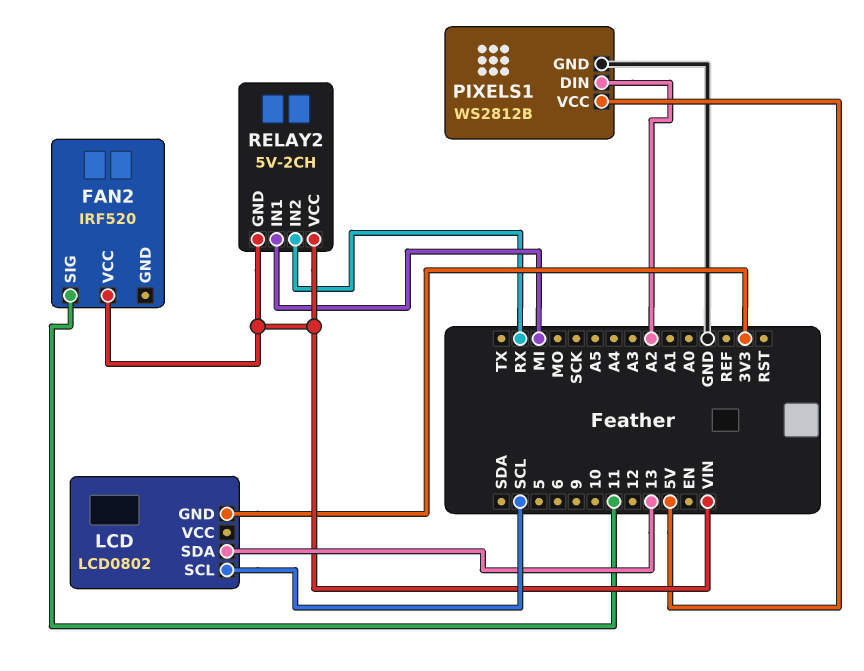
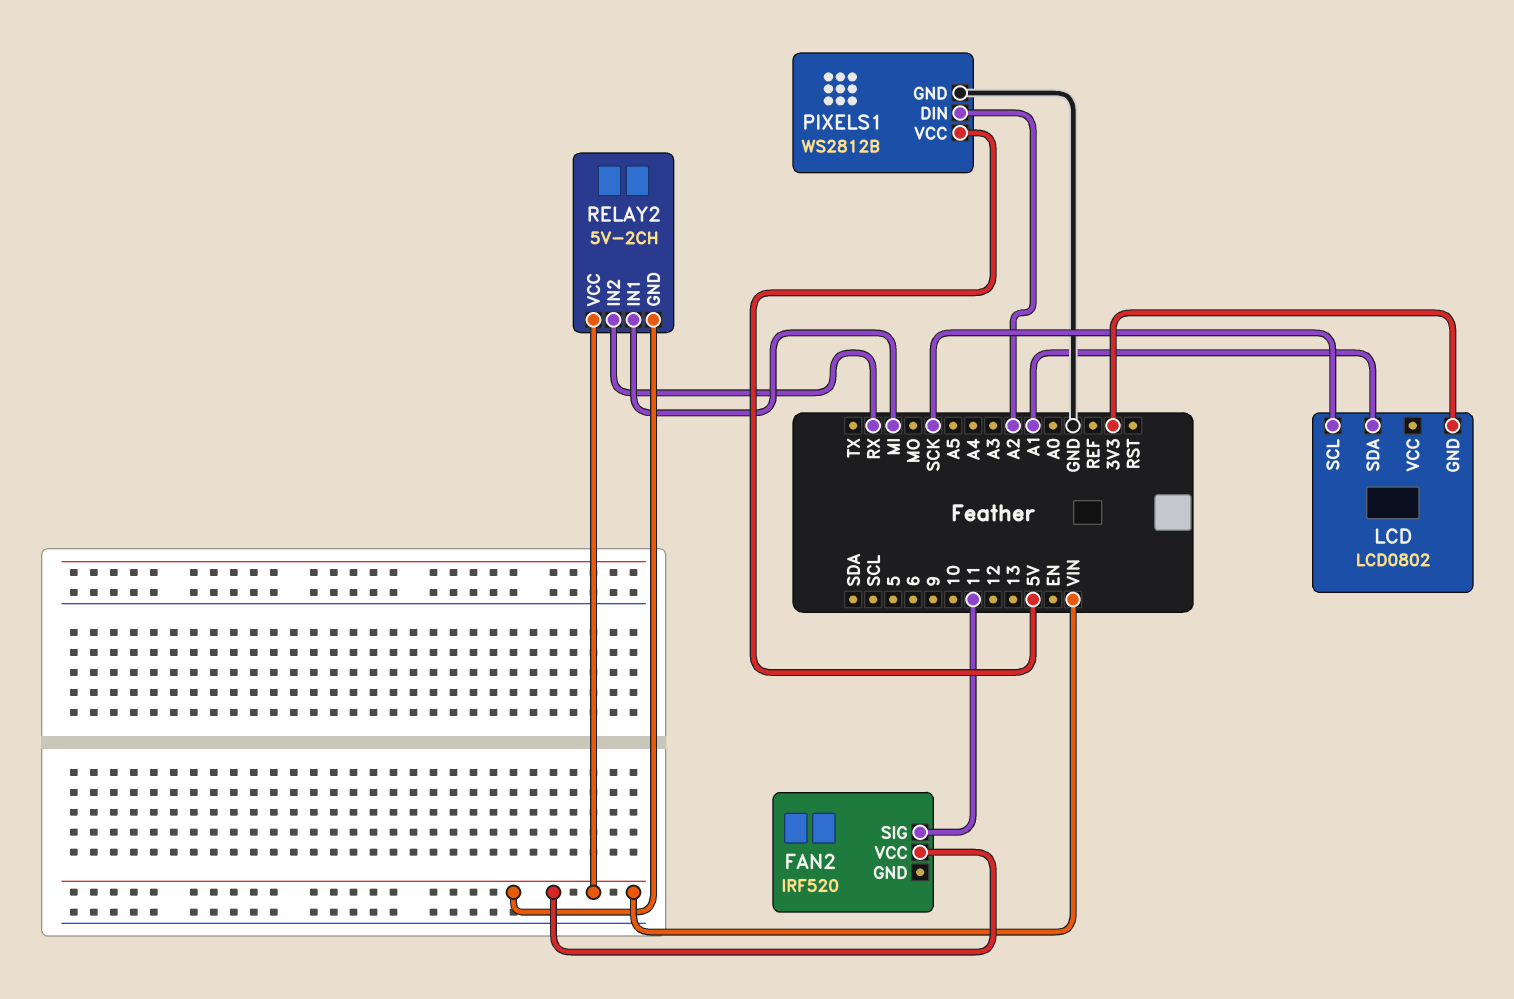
LCD pin SCL: SCL -> SCK
LCD pin SDA: 13 -> A1

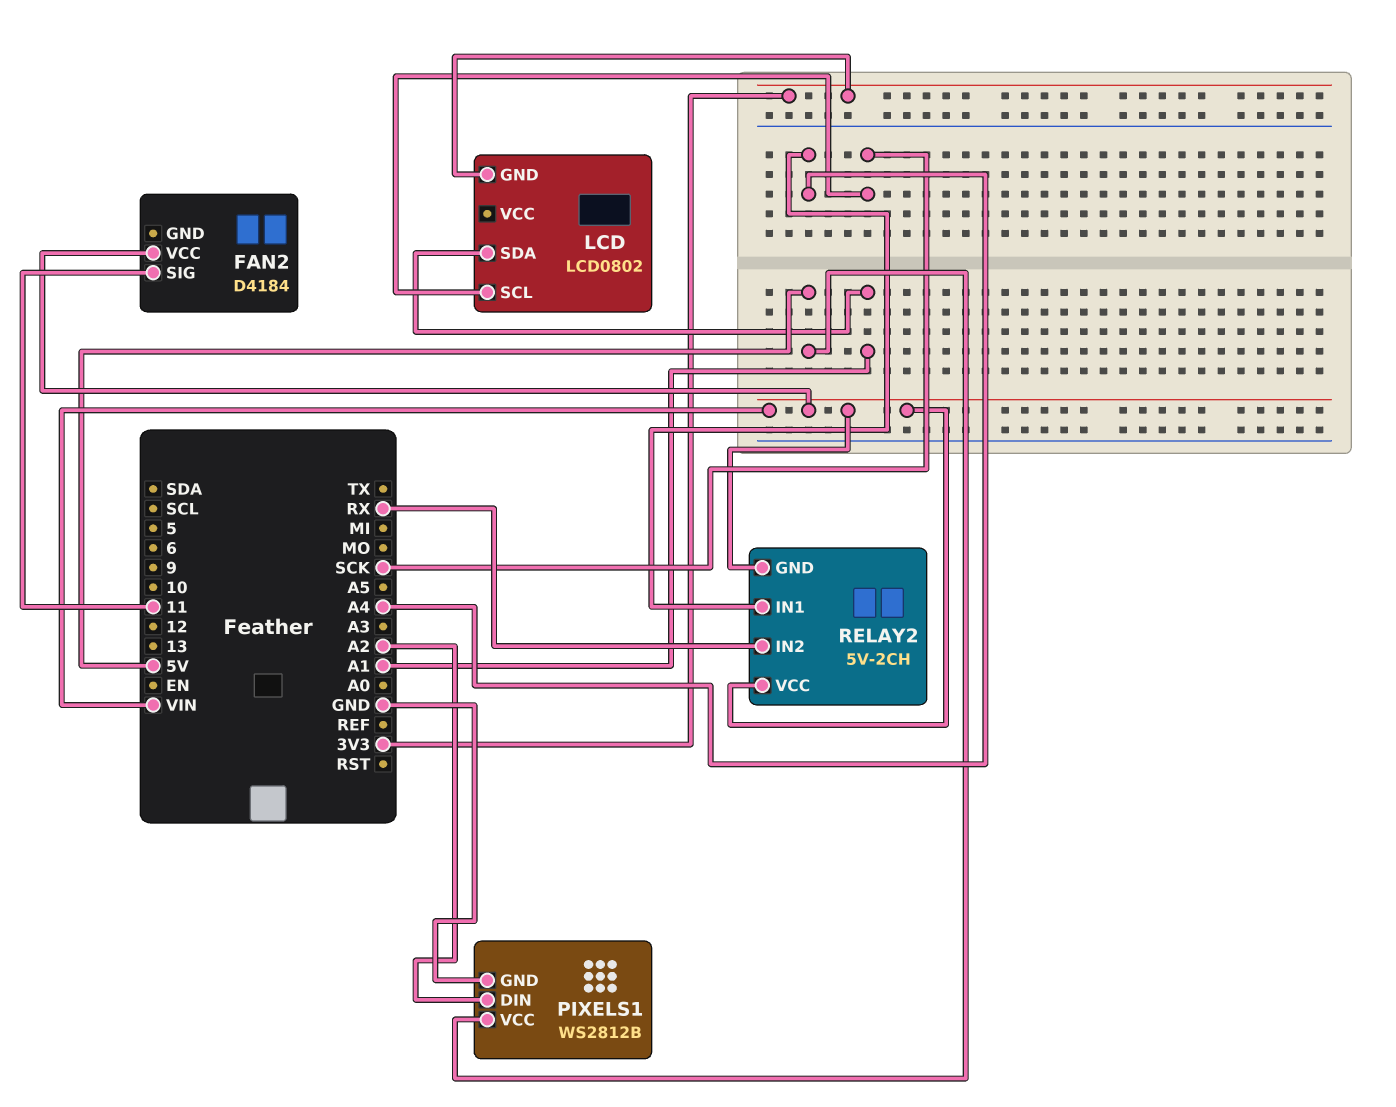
FAN2: IRF520 -> D4184
RELAY2 pin IN1: MI -> A4

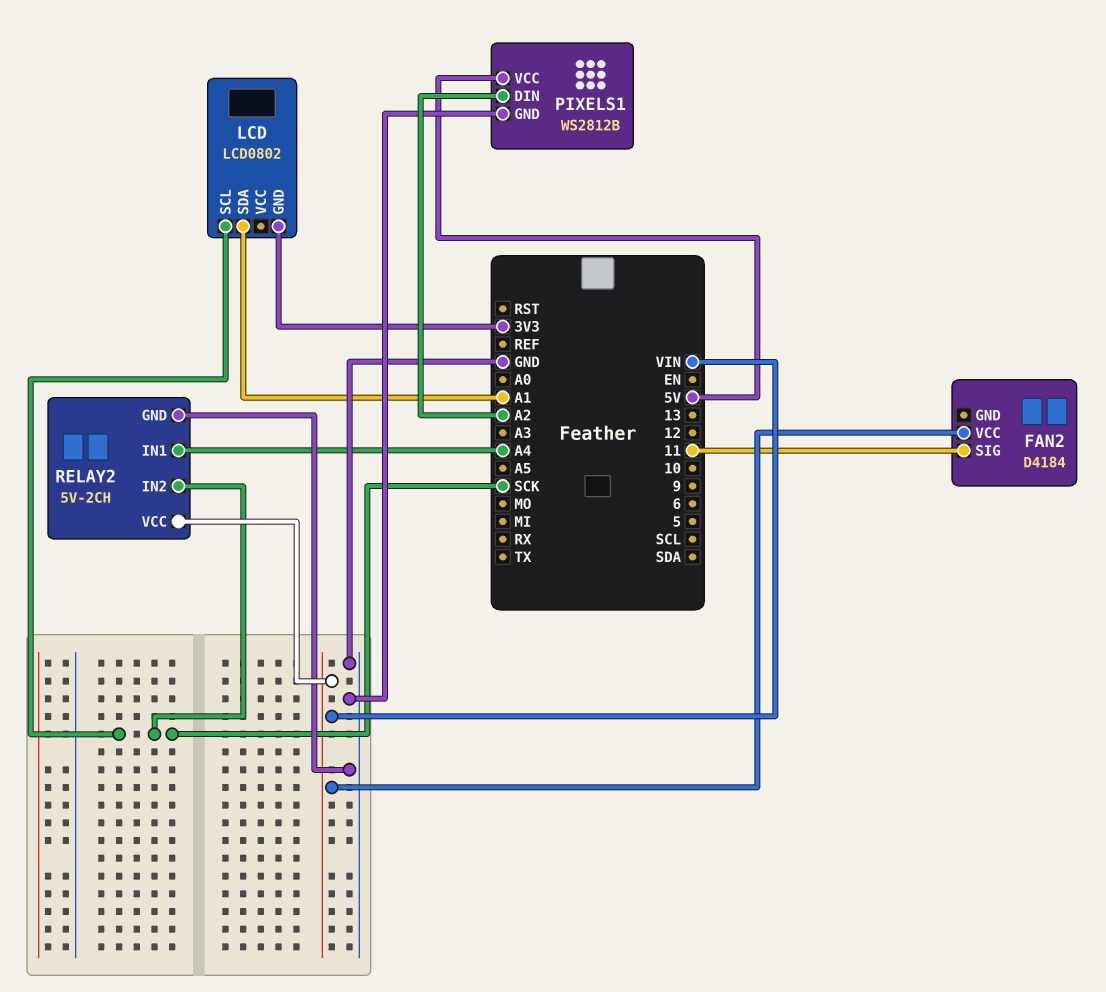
RELAY2 pin GND: VIN -> GND
RELAY2 pin IN2: RX -> SCK

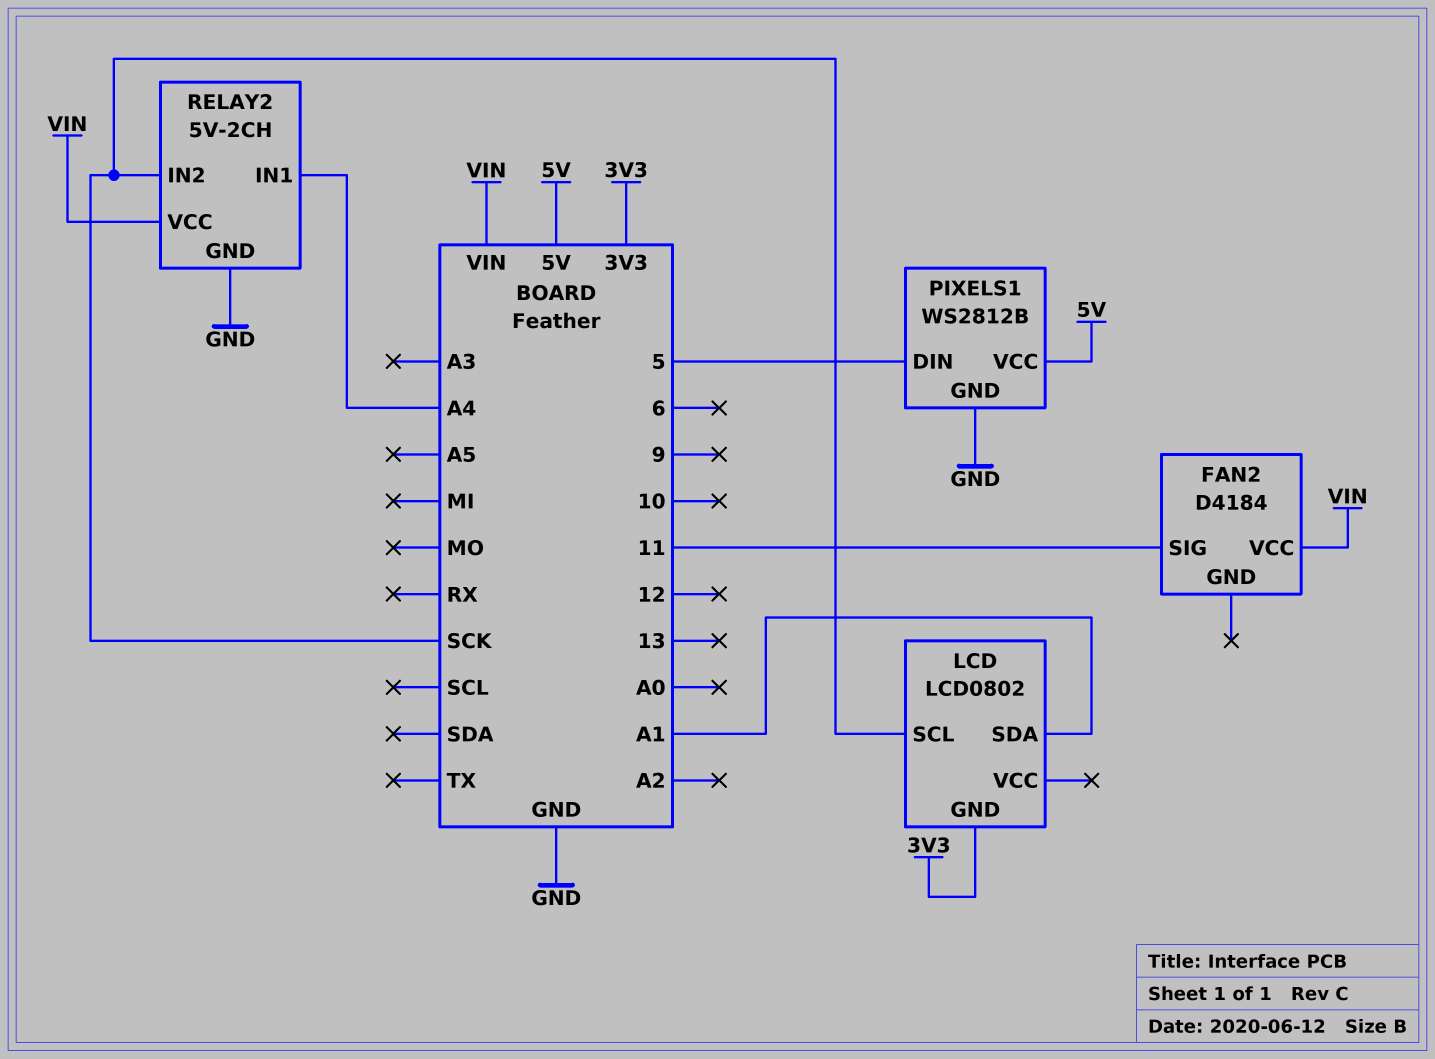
PIXELS1 pin DIN: A2 -> 5

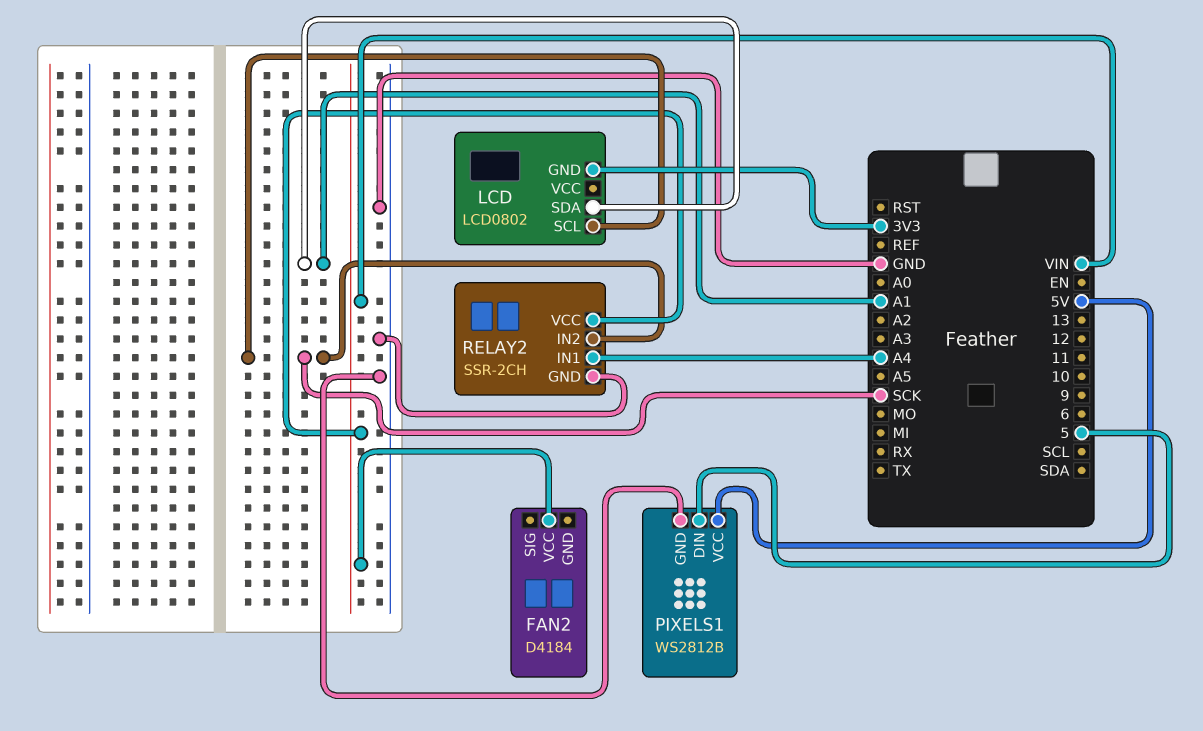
FAN2 pin SIG: 11 -> none
RELAY2: 5V-2CH -> SSR-2CH

